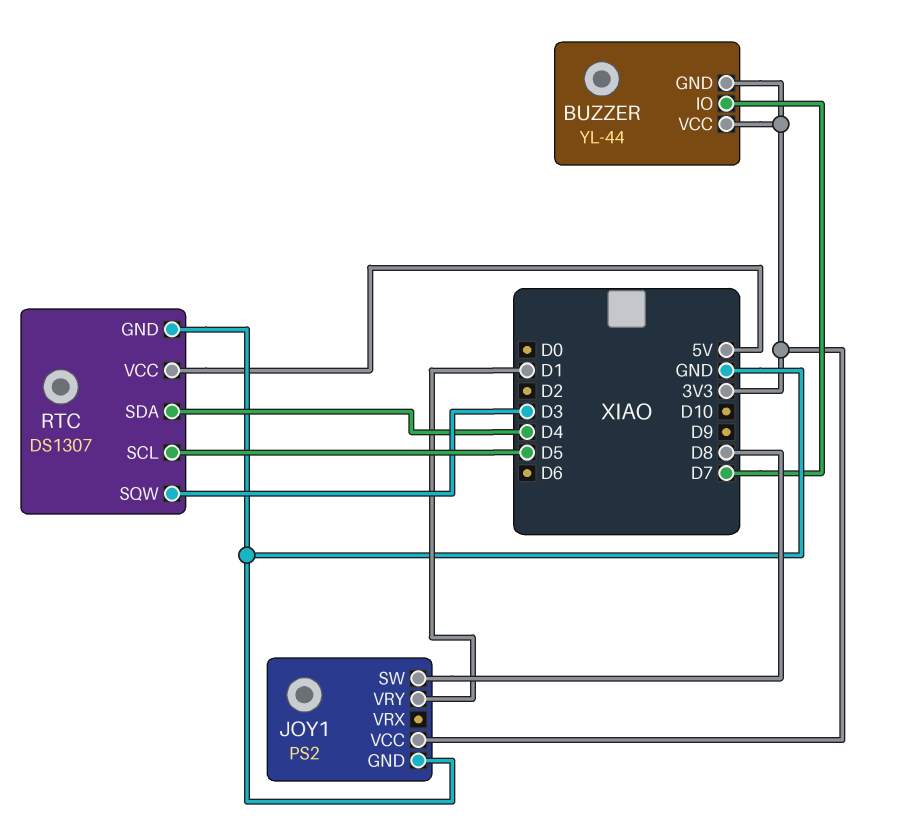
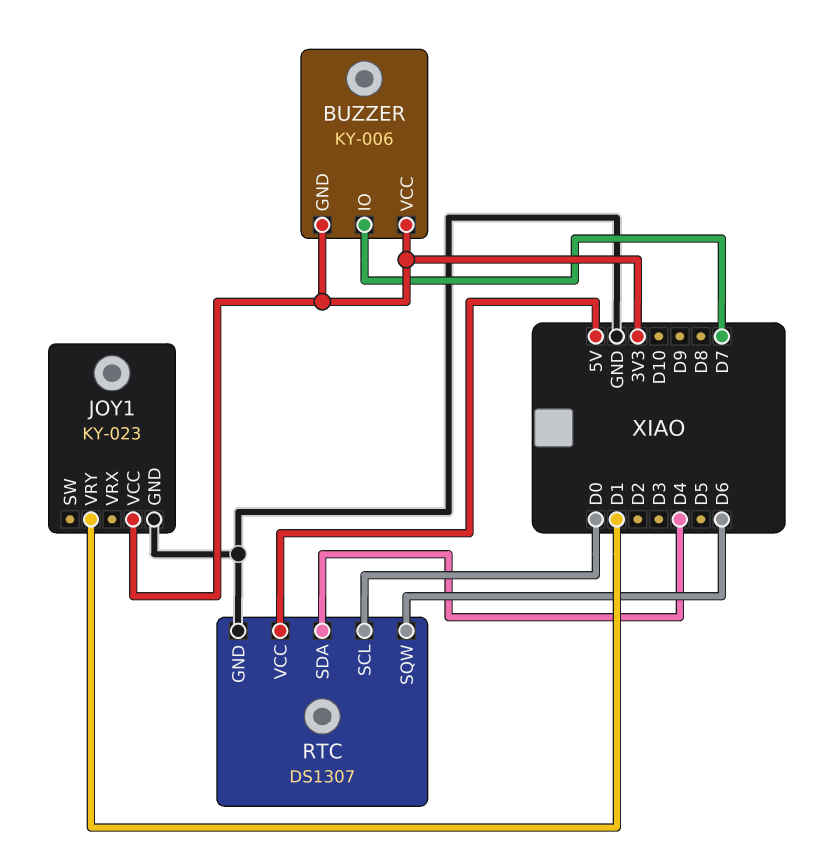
BUZZER: YL-44 -> KY-006
JOY1: PS2 -> KY-023
JOY1 pin SW: D8 -> none
RTC pin SCL: D5 -> D0
RTC pin SQW: D3 -> D6

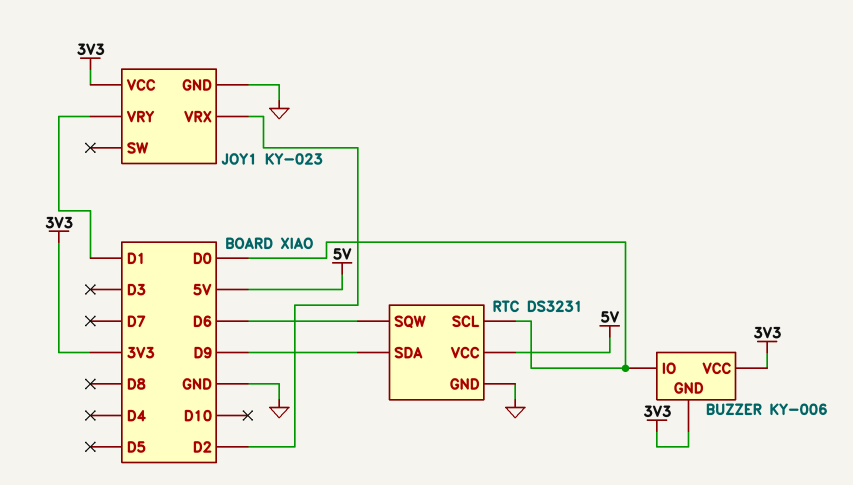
BUZZER pin IO: D7 -> D0
JOY1 pin VRX: none -> D2
RTC: DS1307 -> DS3231
RTC pin SDA: D4 -> D9

